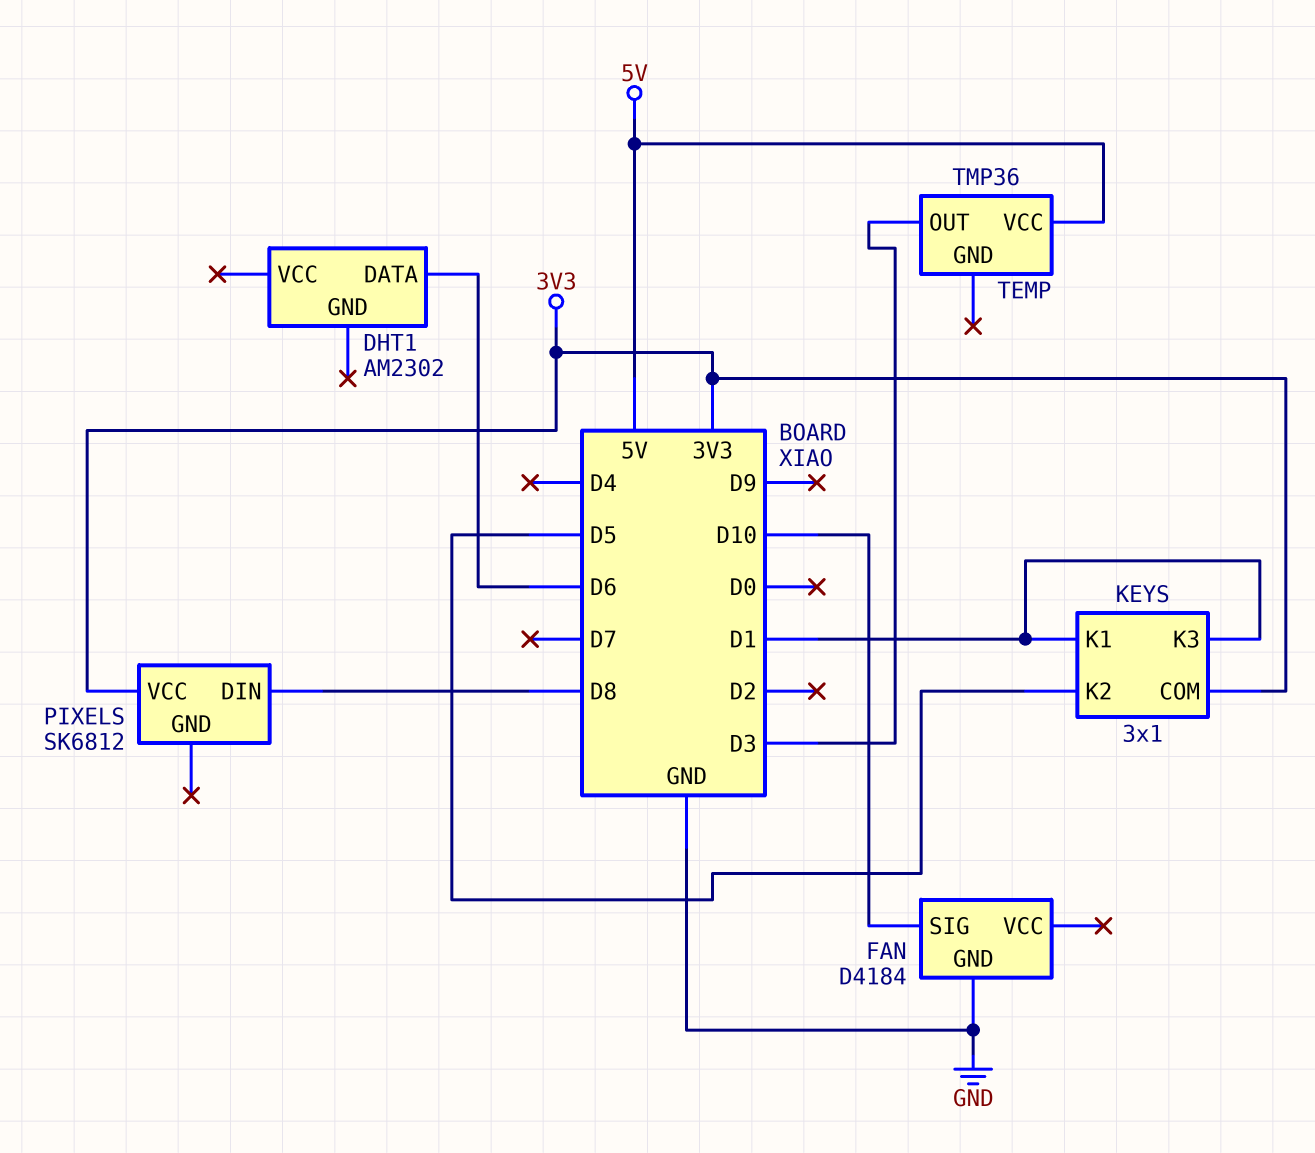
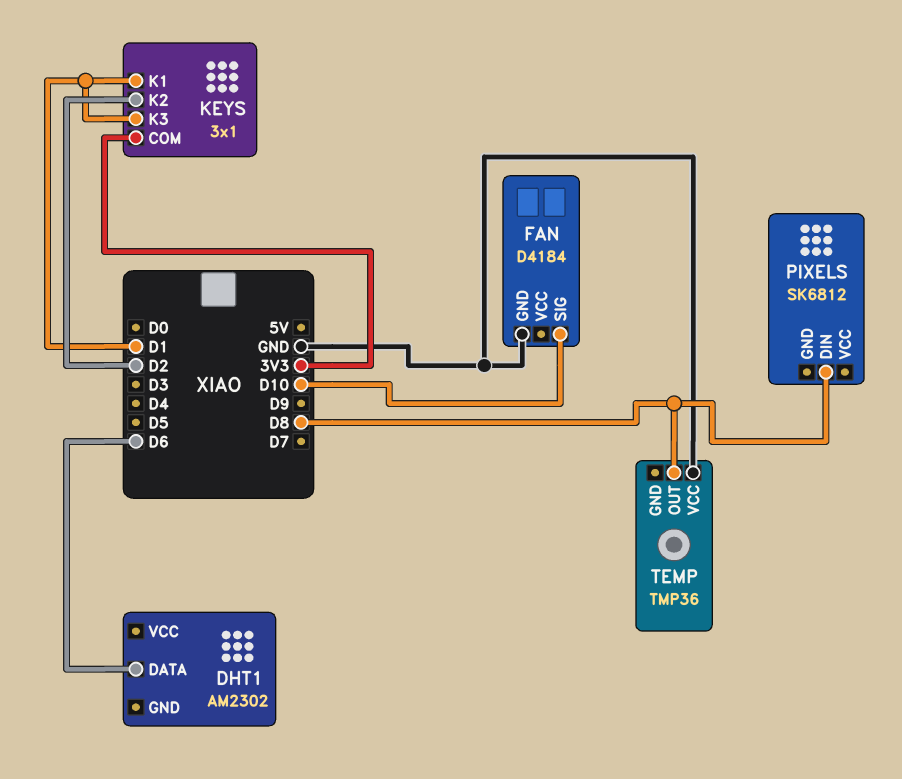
KEYS pin K2: D5 -> D2
PIXELS pin VCC: 3V3 -> none
TEMP pin OUT: D3 -> D8
TEMP pin VCC: 5V -> GND

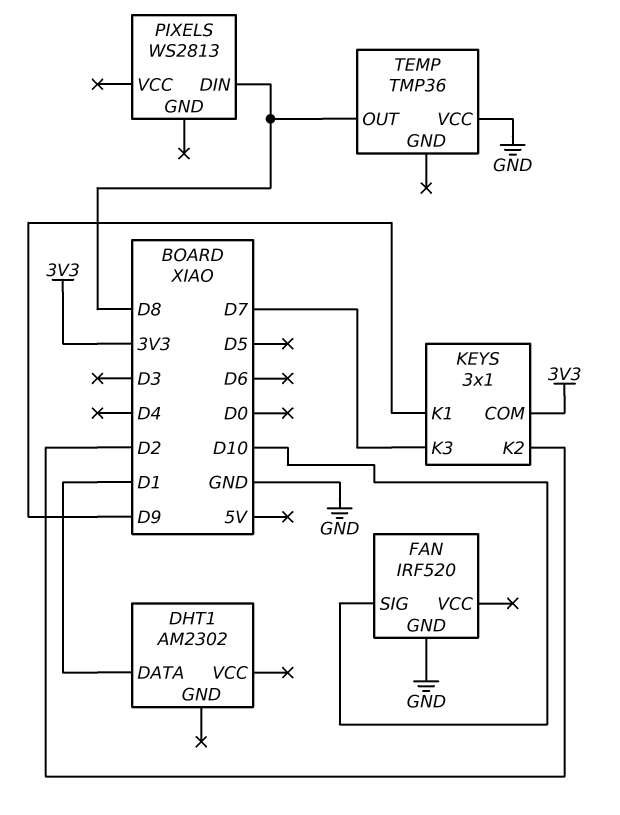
DHT1 pin DATA: D6 -> D1
FAN: D4184 -> IRF520
KEYS pin K1: D1 -> D9
KEYS pin K3: D1 -> D7
PIXELS: SK6812 -> WS2813

